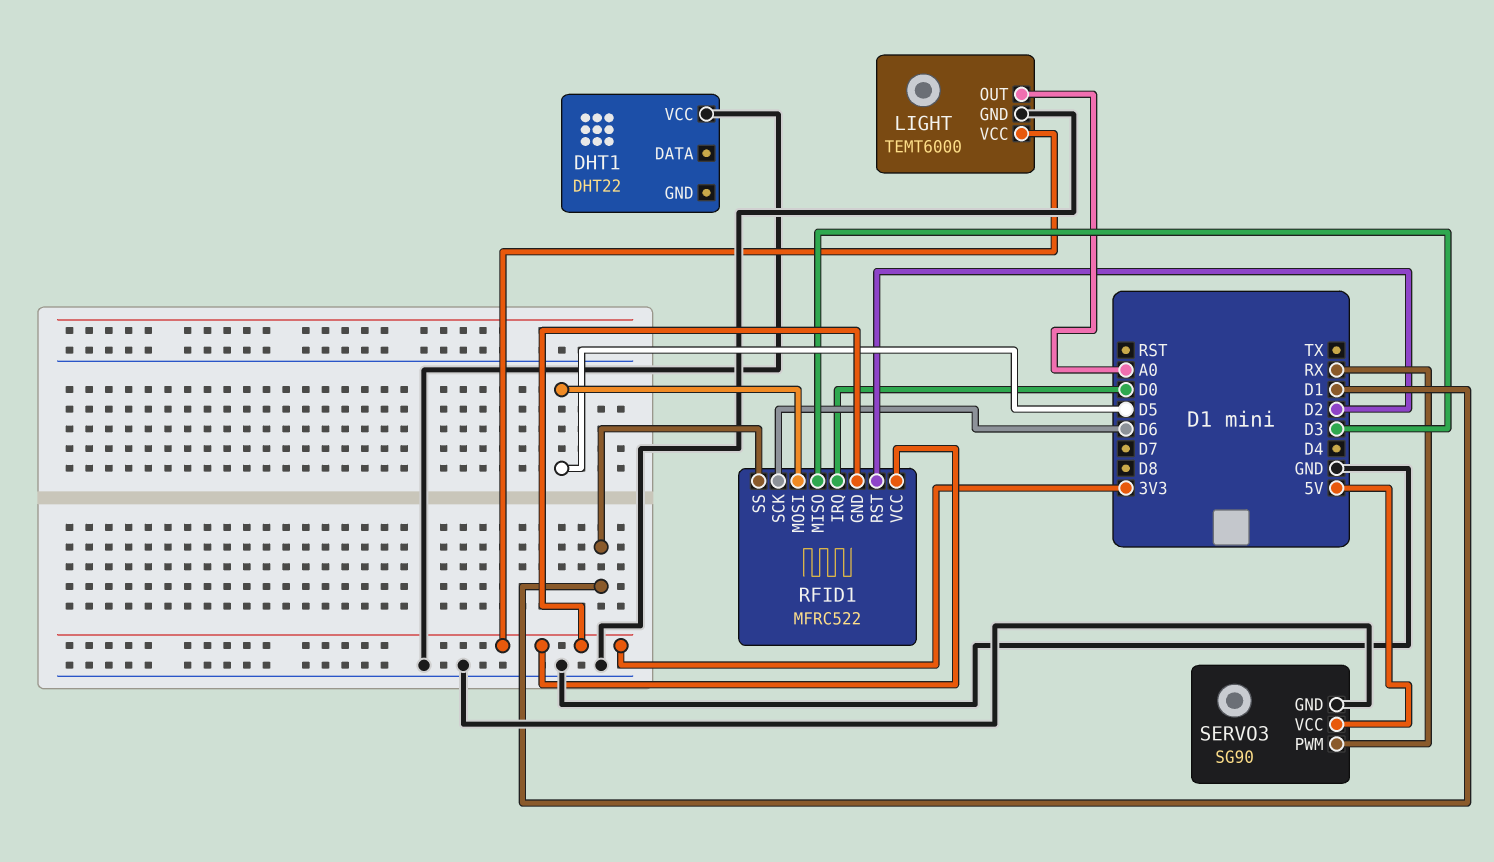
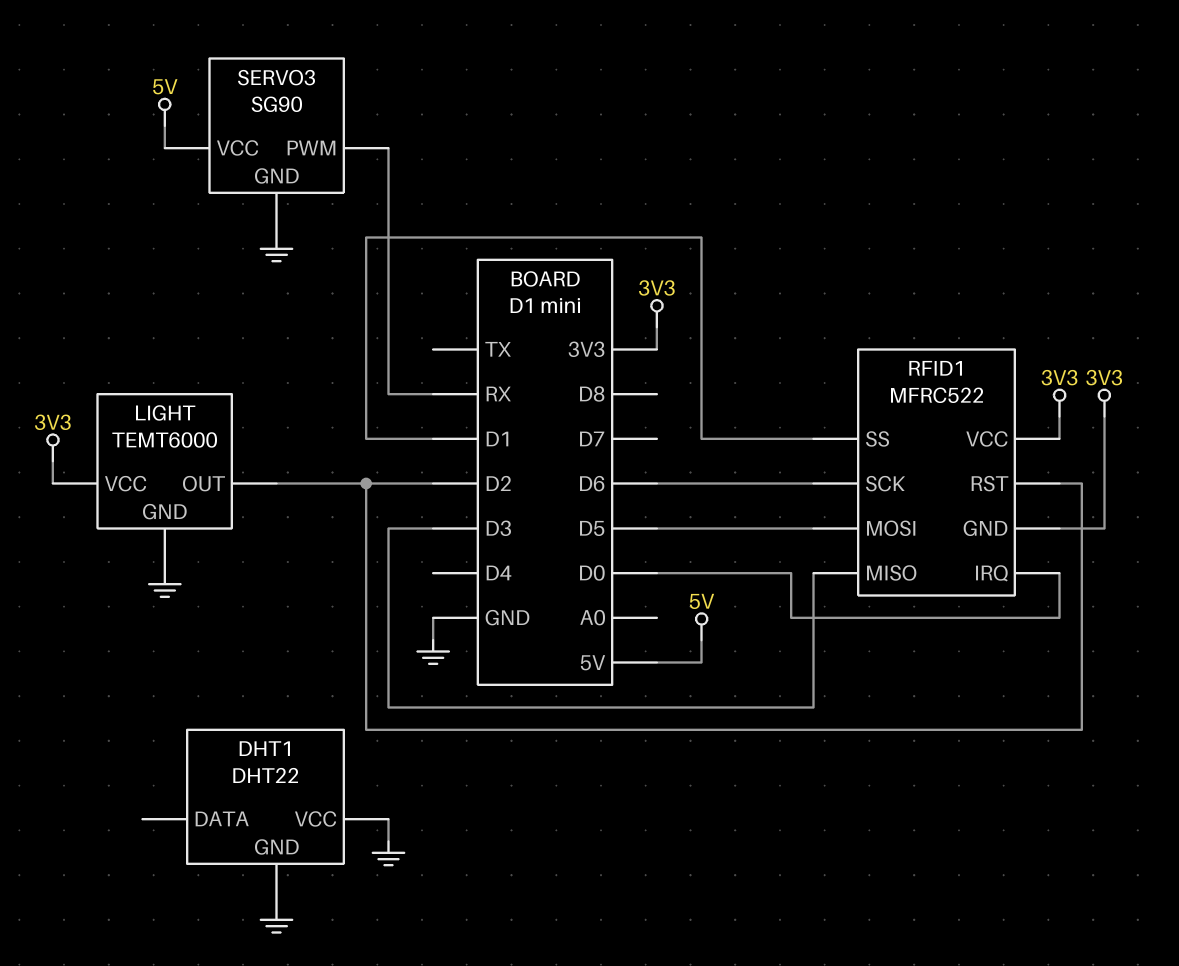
DHT1 pin GND: none -> GND
LIGHT pin OUT: A0 -> D2

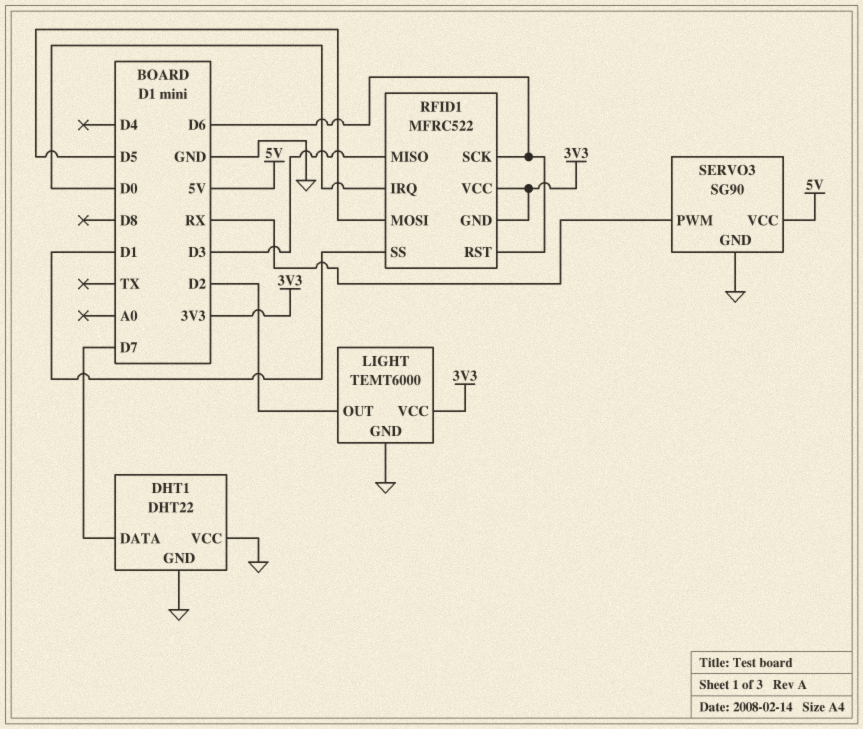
DHT1 pin DATA: none -> D7
RFID1 pin RST: D2 -> D6

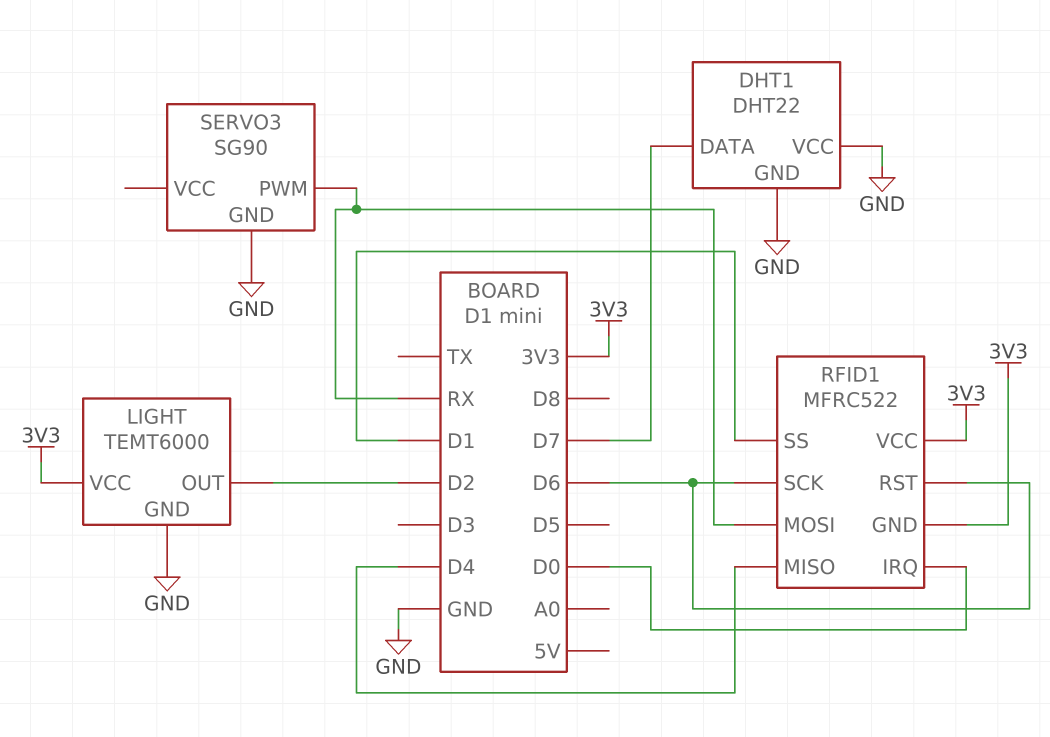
RFID1 pin MISO: D3 -> D4
RFID1 pin MOSI: D5 -> RX
SERVO3 pin VCC: 5V -> none

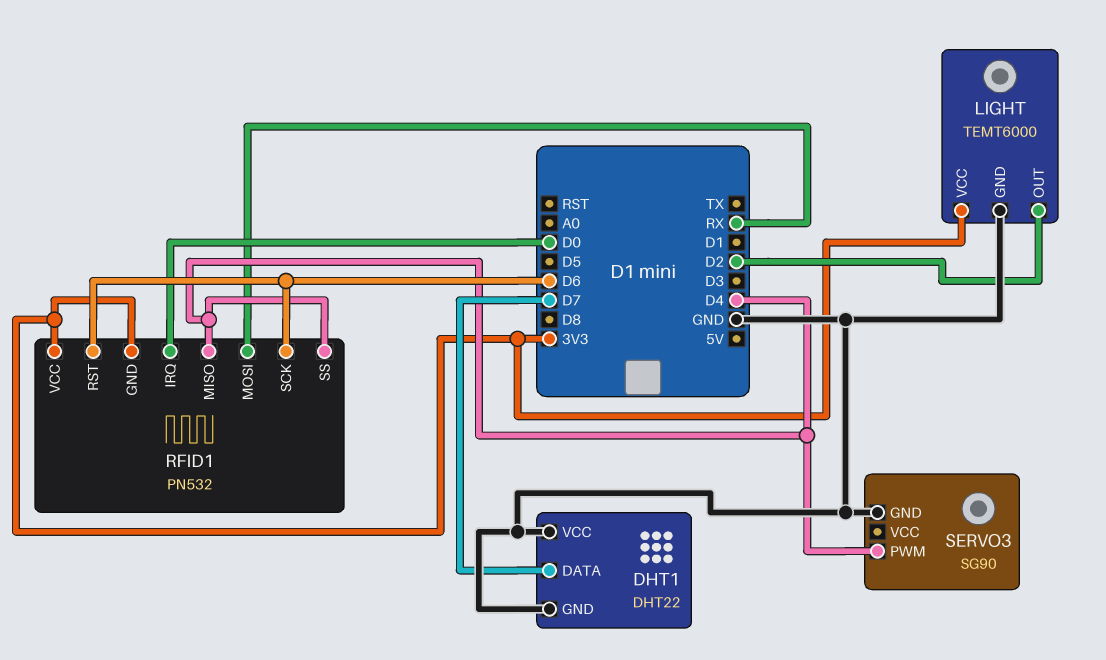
RFID1: MFRC522 -> PN532
RFID1 pin SS: D1 -> D4
SERVO3 pin PWM: RX -> D4

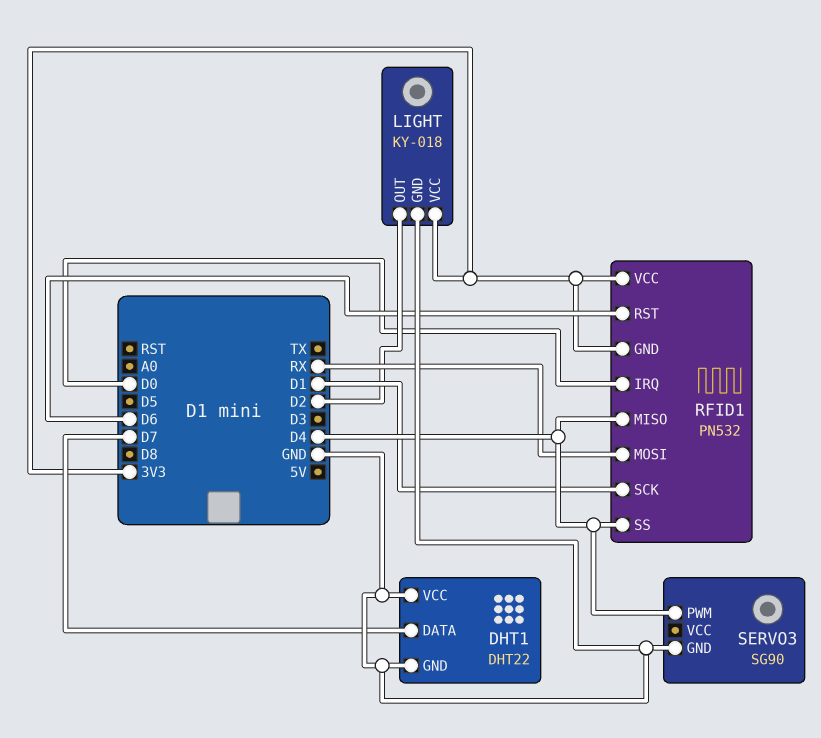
LIGHT: TEMT6000 -> KY-018
RFID1 pin SCK: D6 -> D1

